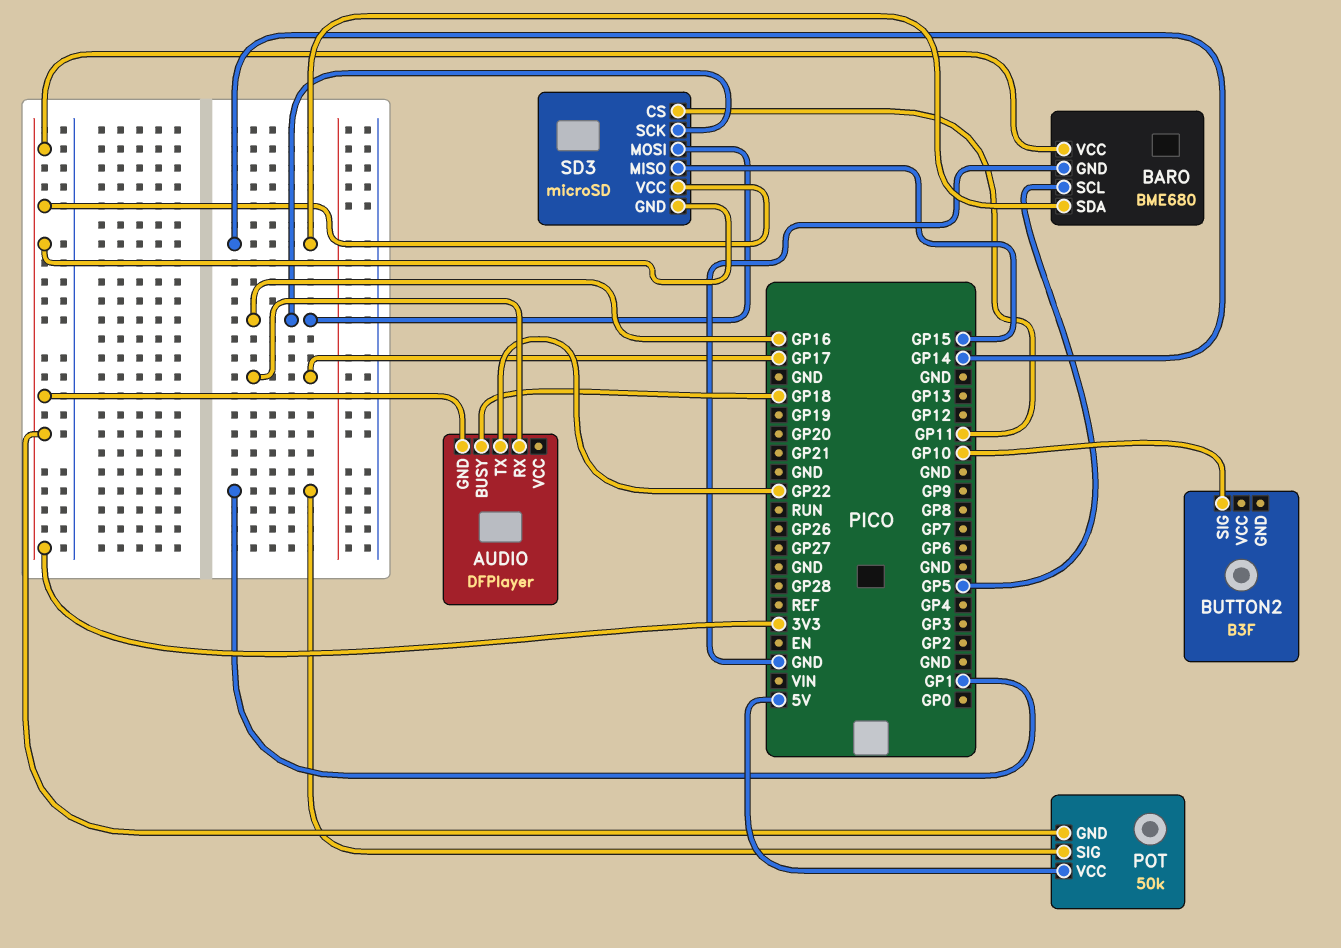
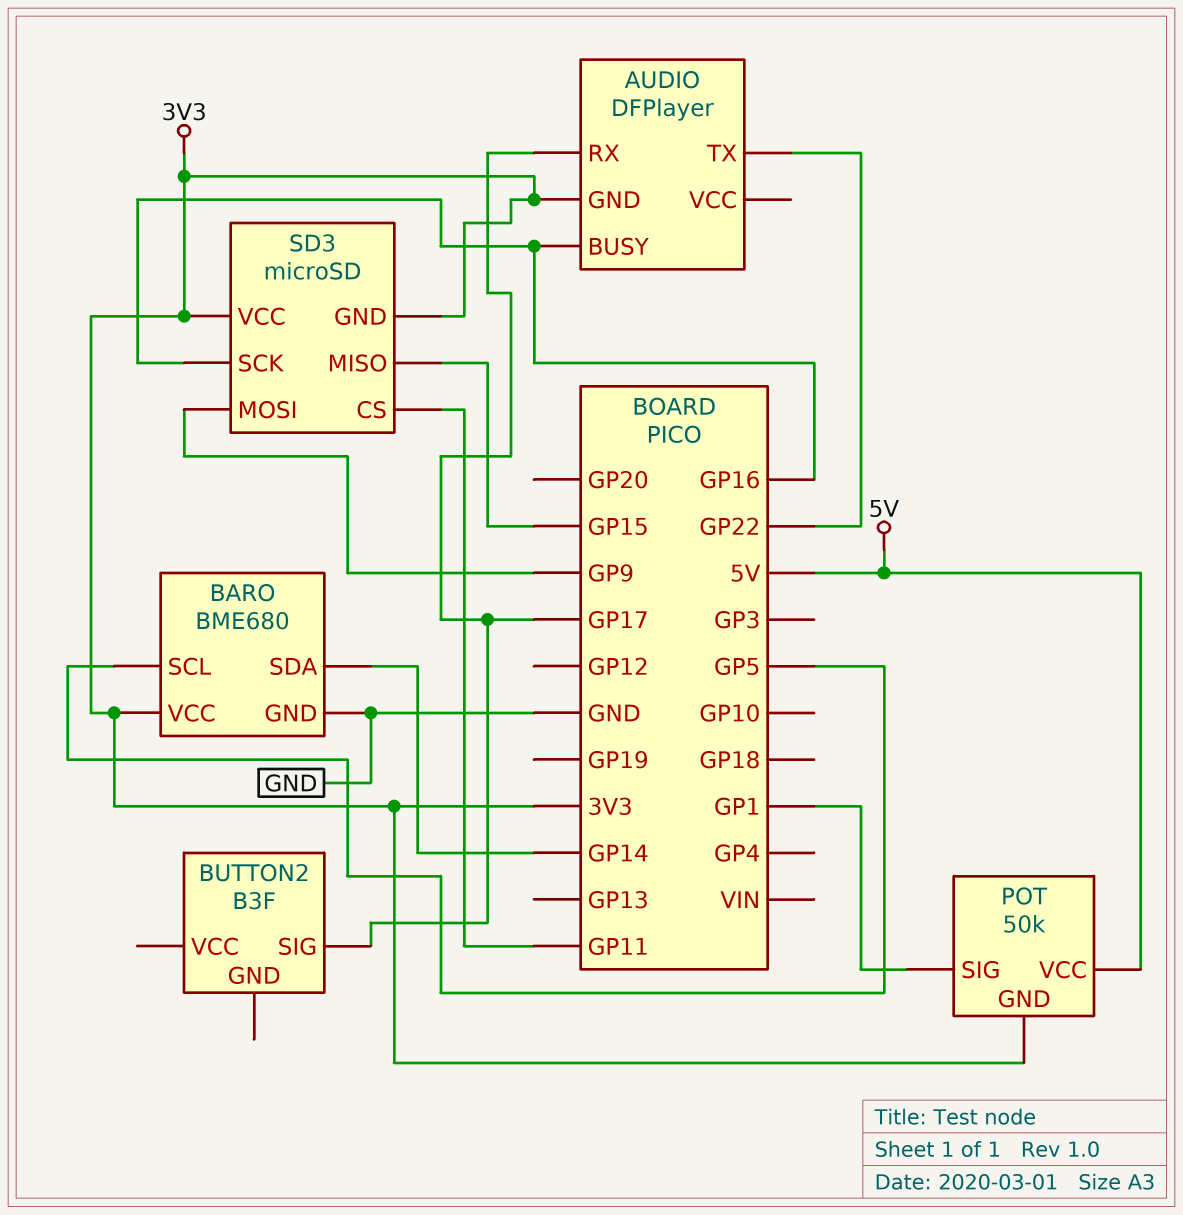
AUDIO pin BUSY: GP18 -> GP16
BUTTON2 pin SIG: GP10 -> GP17
SD3 pin MOSI: GP16 -> GP9

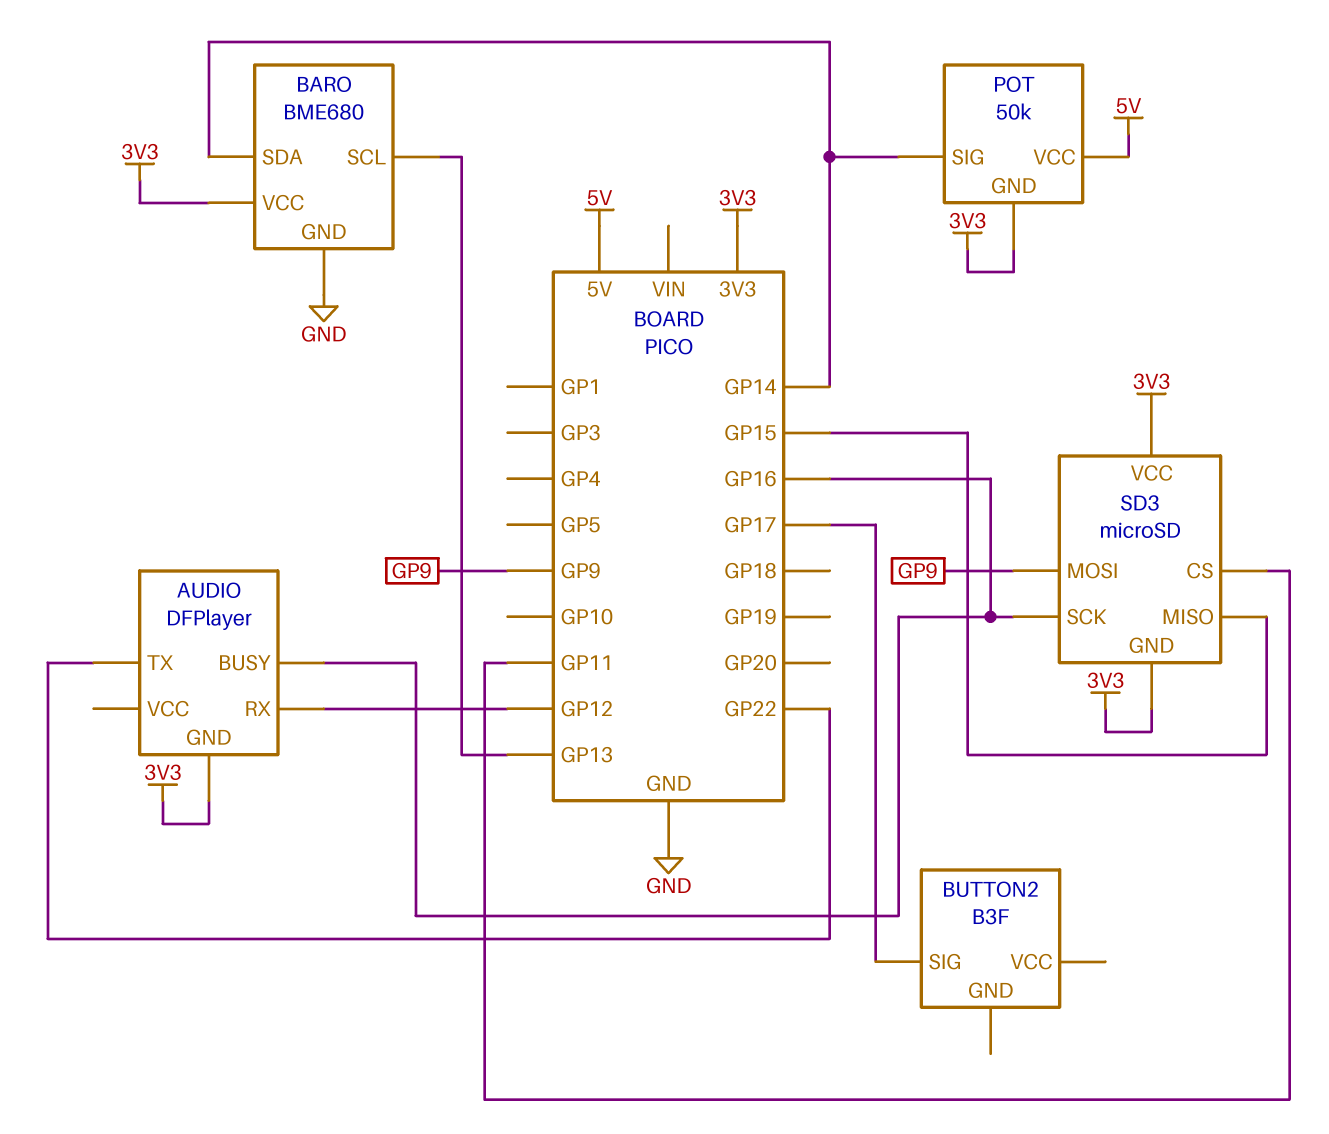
AUDIO pin RX: GP17 -> GP12
BARO pin SCL: GP5 -> GP13
POT pin SIG: GP1 -> GP14

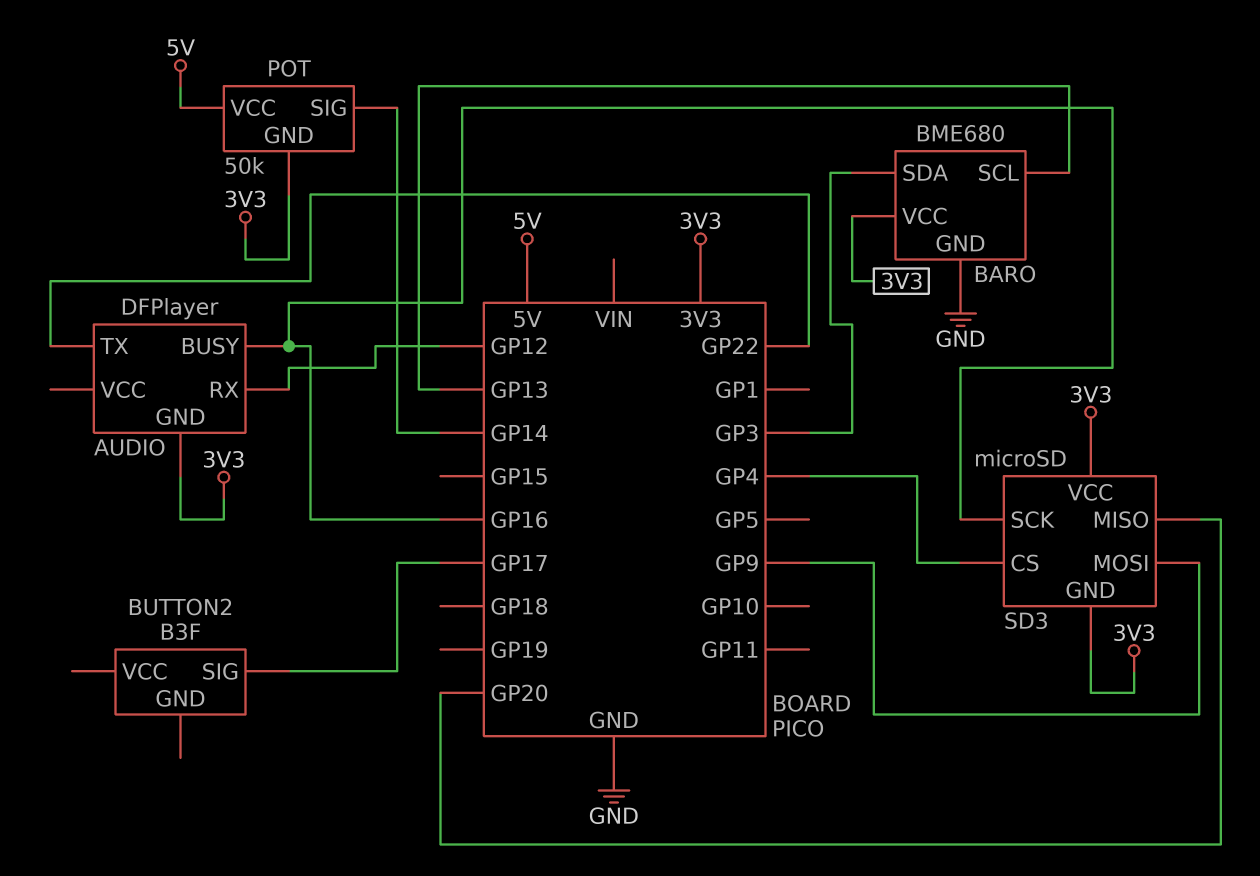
BARO pin SDA: GP14 -> GP3
SD3 pin CS: GP11 -> GP4
SD3 pin MISO: GP15 -> GP20

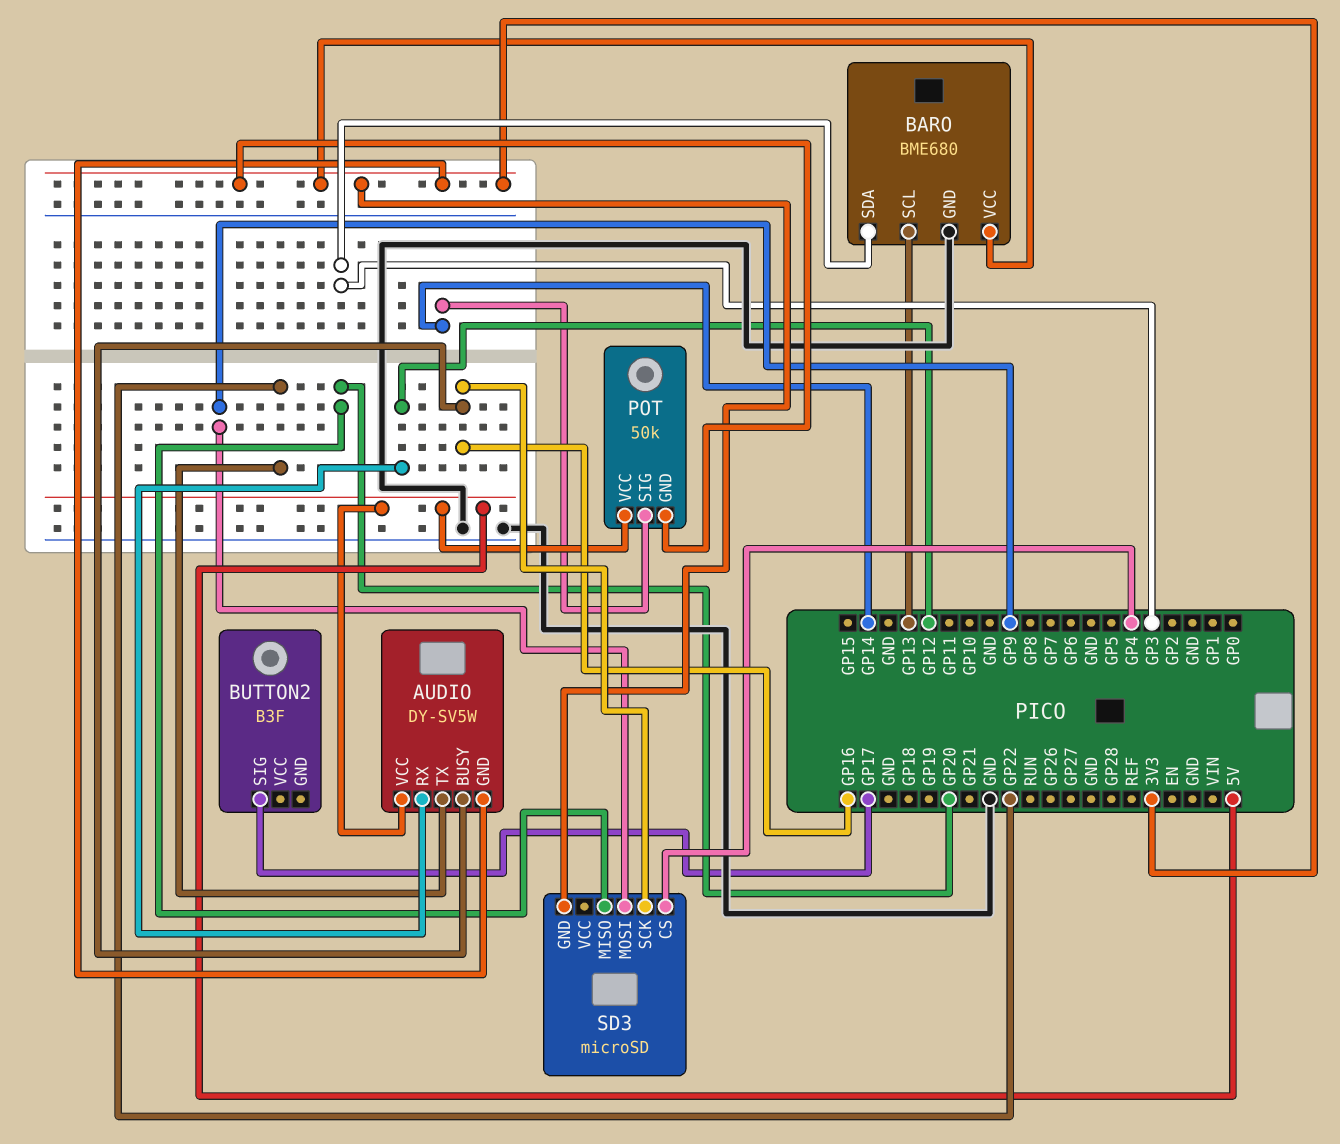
AUDIO: DFPlayer -> DY-SV5W
AUDIO pin VCC: none -> 5V
SD3 pin VCC: 3V3 -> none

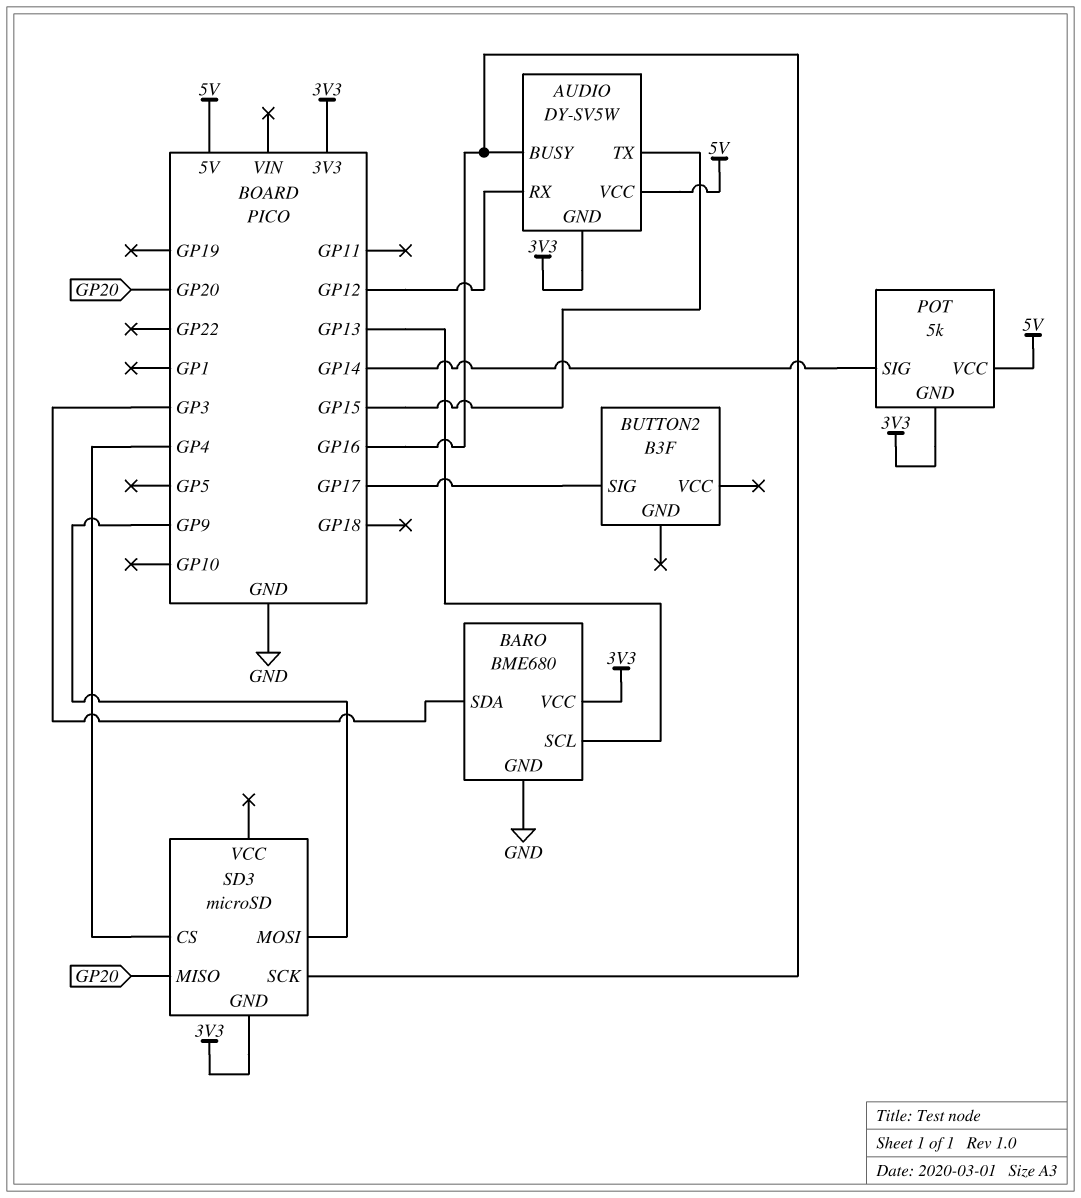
AUDIO pin TX: GP22 -> GP15
POT: 50k -> 5k

